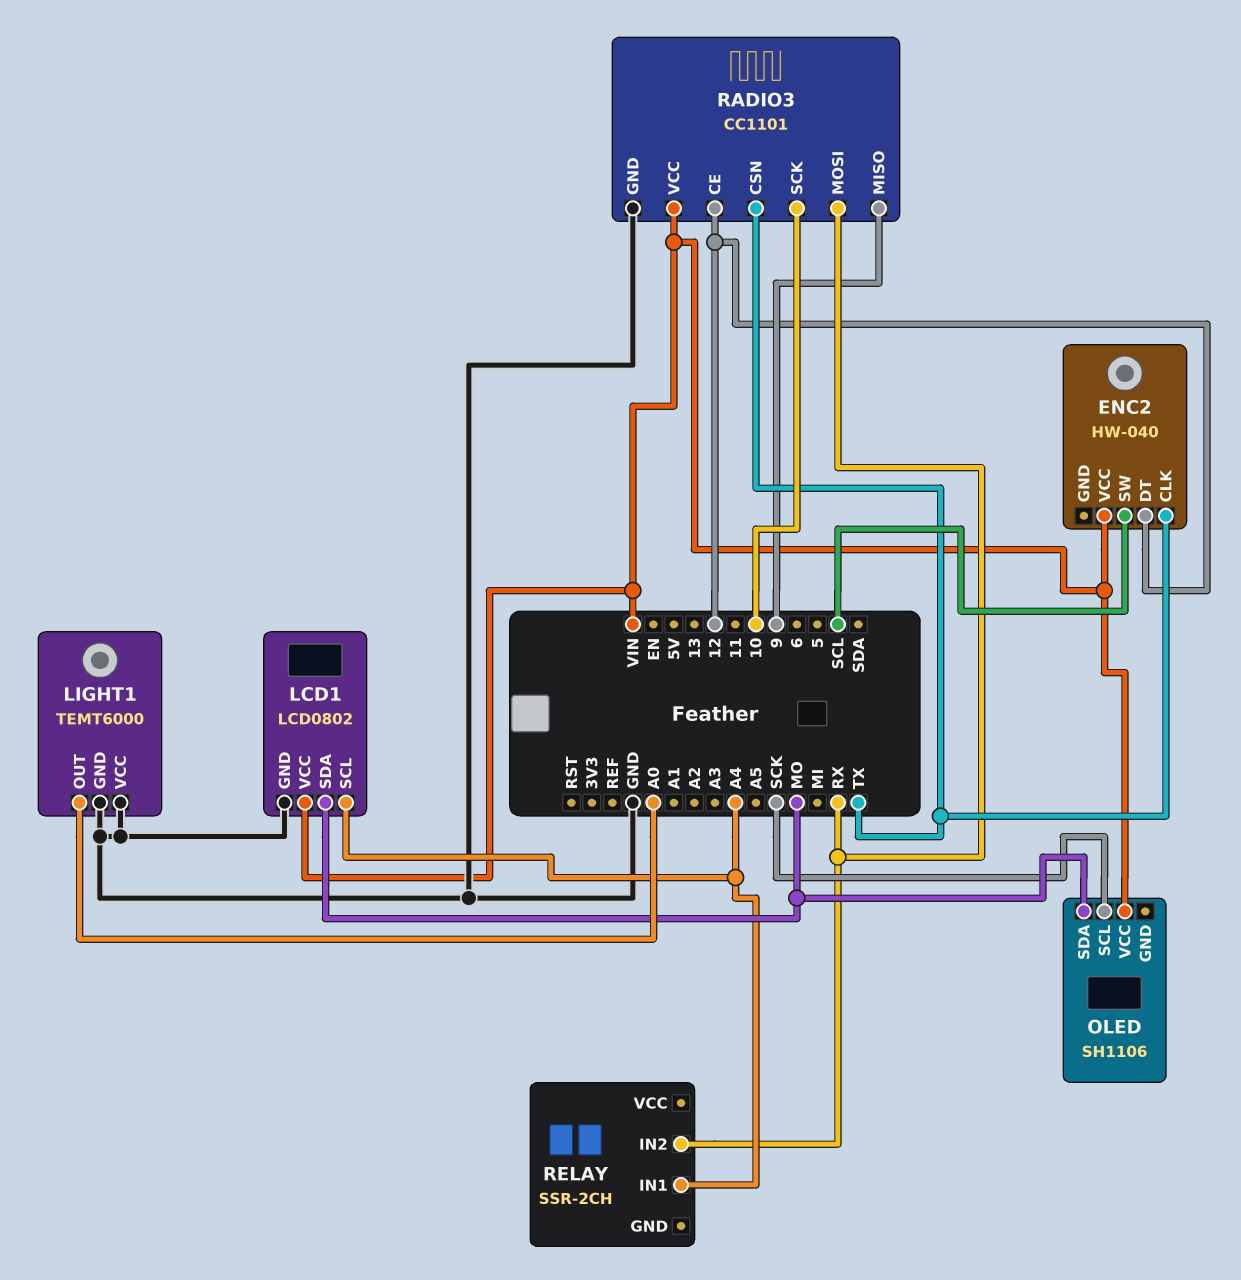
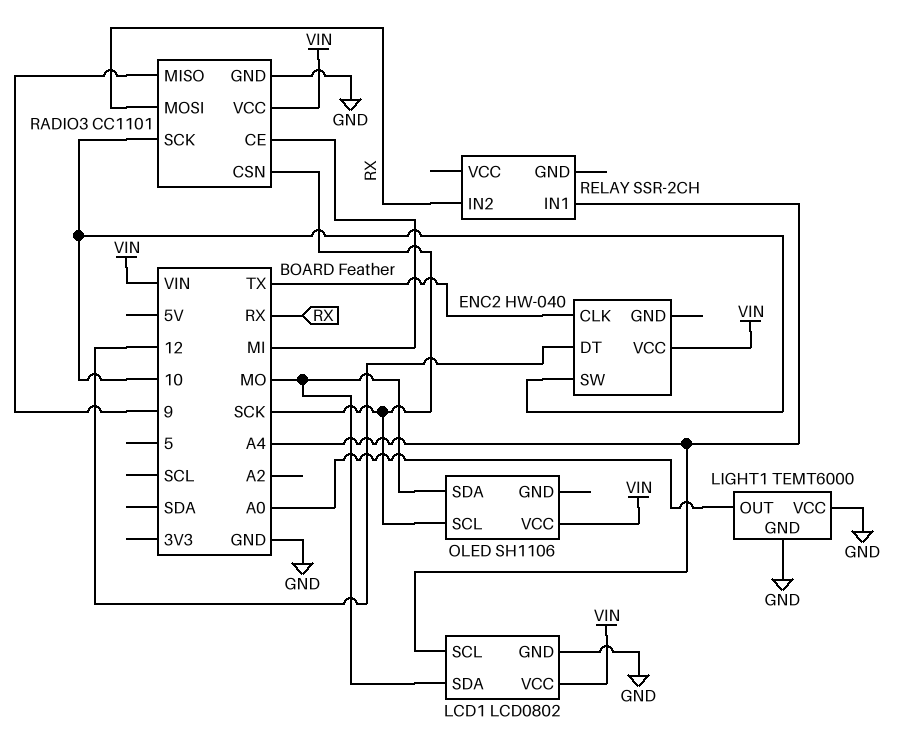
ENC2 pin SW: SCL -> 10
RADIO3 pin CE: 12 -> MI
RADIO3 pin CSN: TX -> SCK

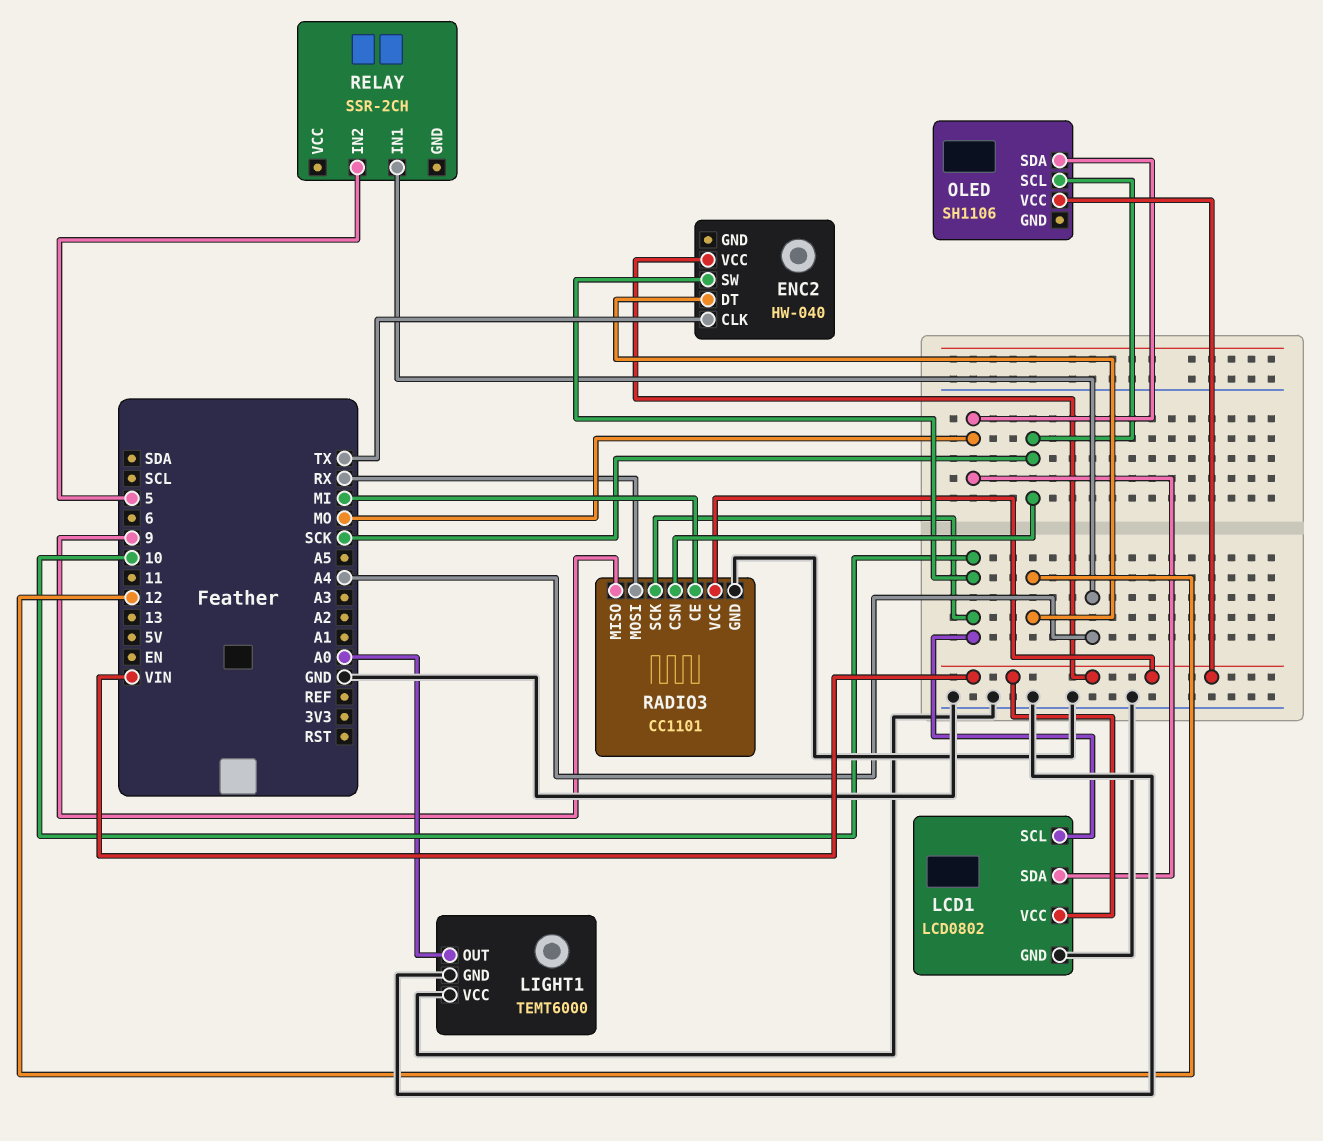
LCD1 pin SCL: A4 -> 10
RELAY pin IN2: RX -> 5

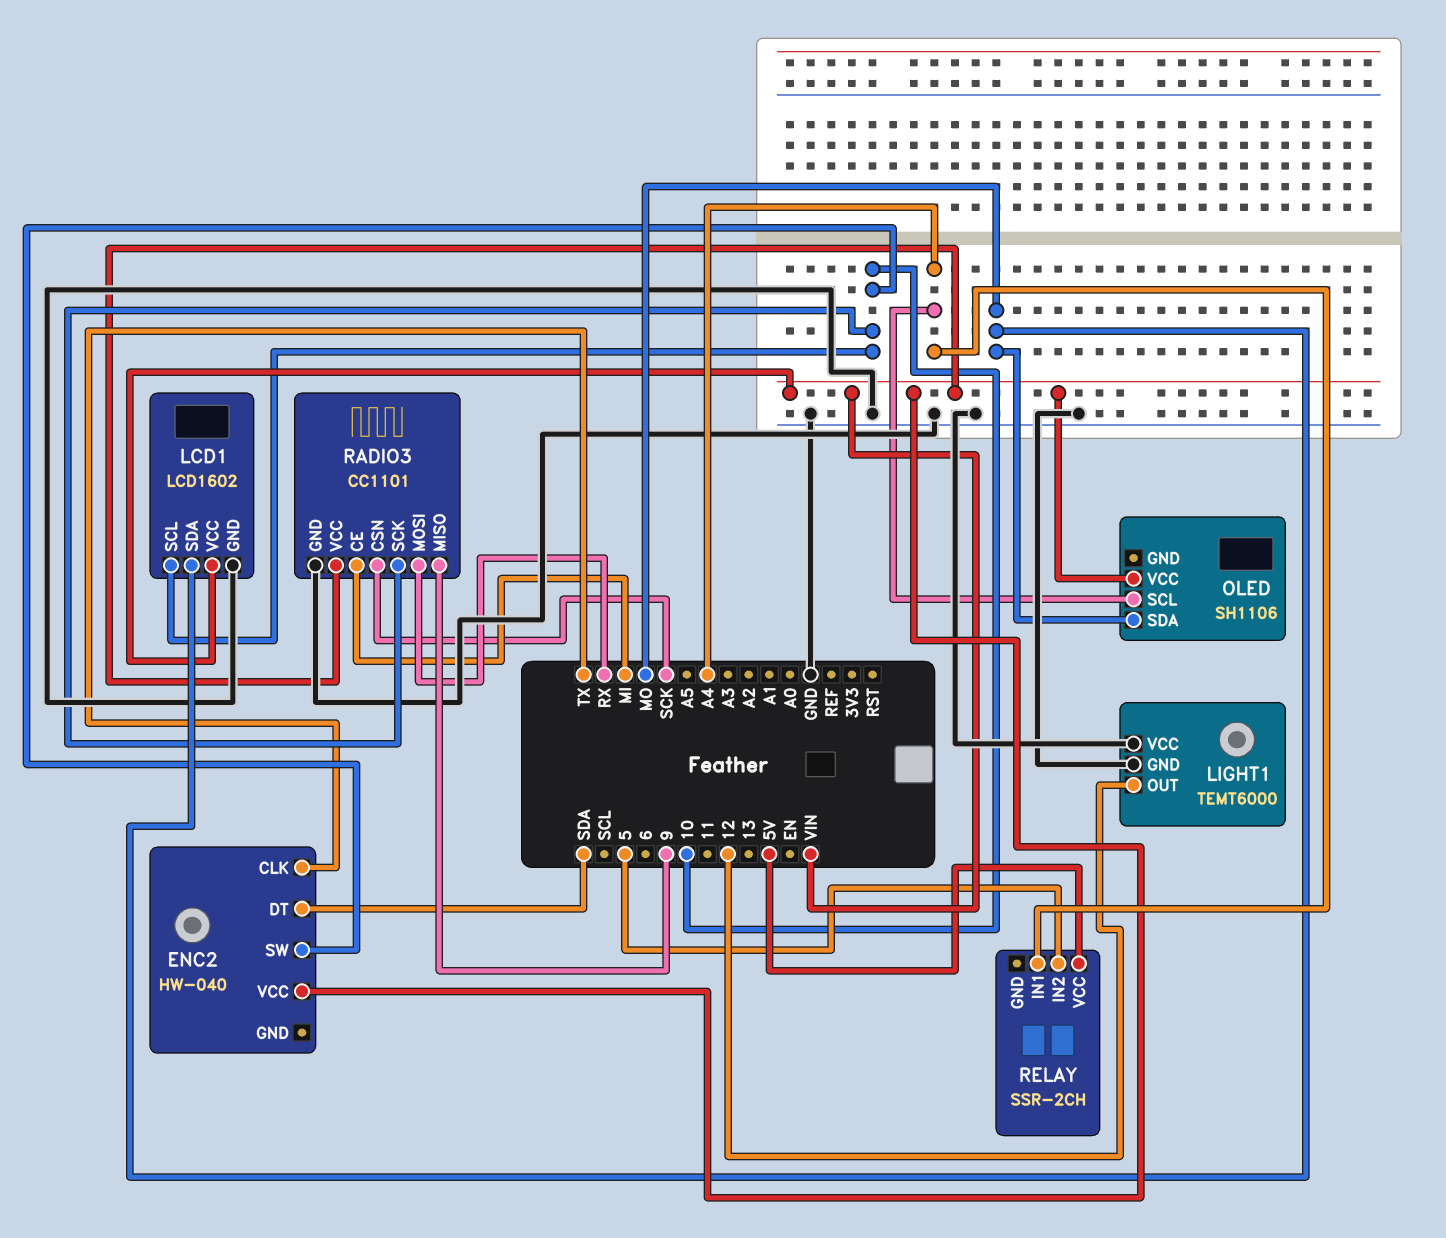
ENC2 pin DT: 12 -> SDA
LCD1: LCD0802 -> LCD1602
LIGHT1 pin OUT: A0 -> 12
OLED pin SCL: SCK -> A4
RELAY pin VCC: none -> 5V

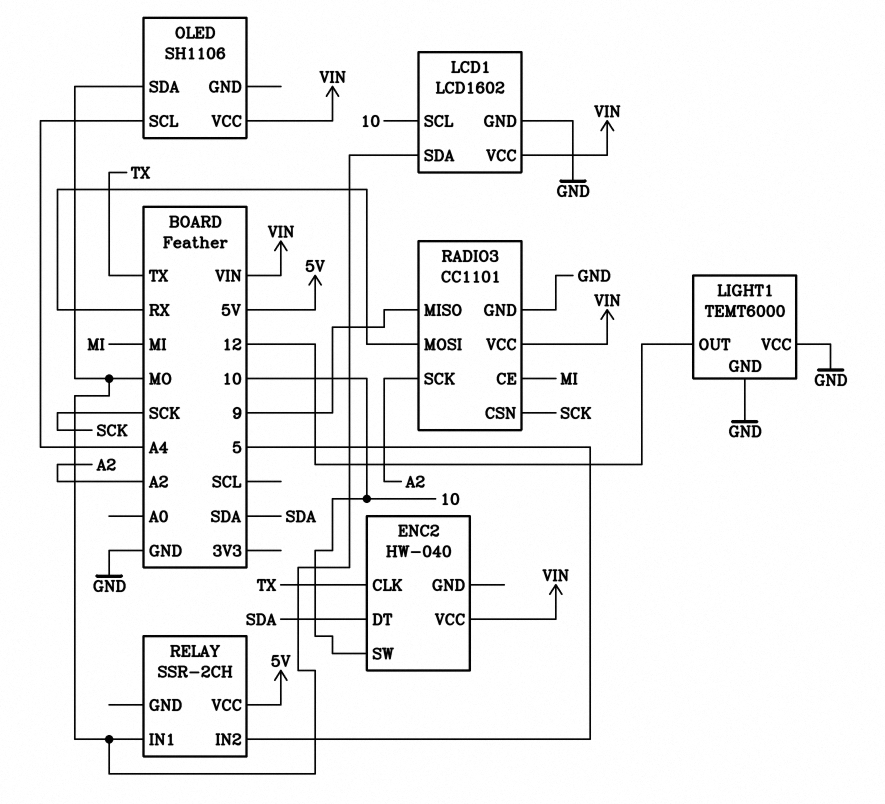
RADIO3 pin SCK: 10 -> A2
RELAY pin IN1: A4 -> MO

